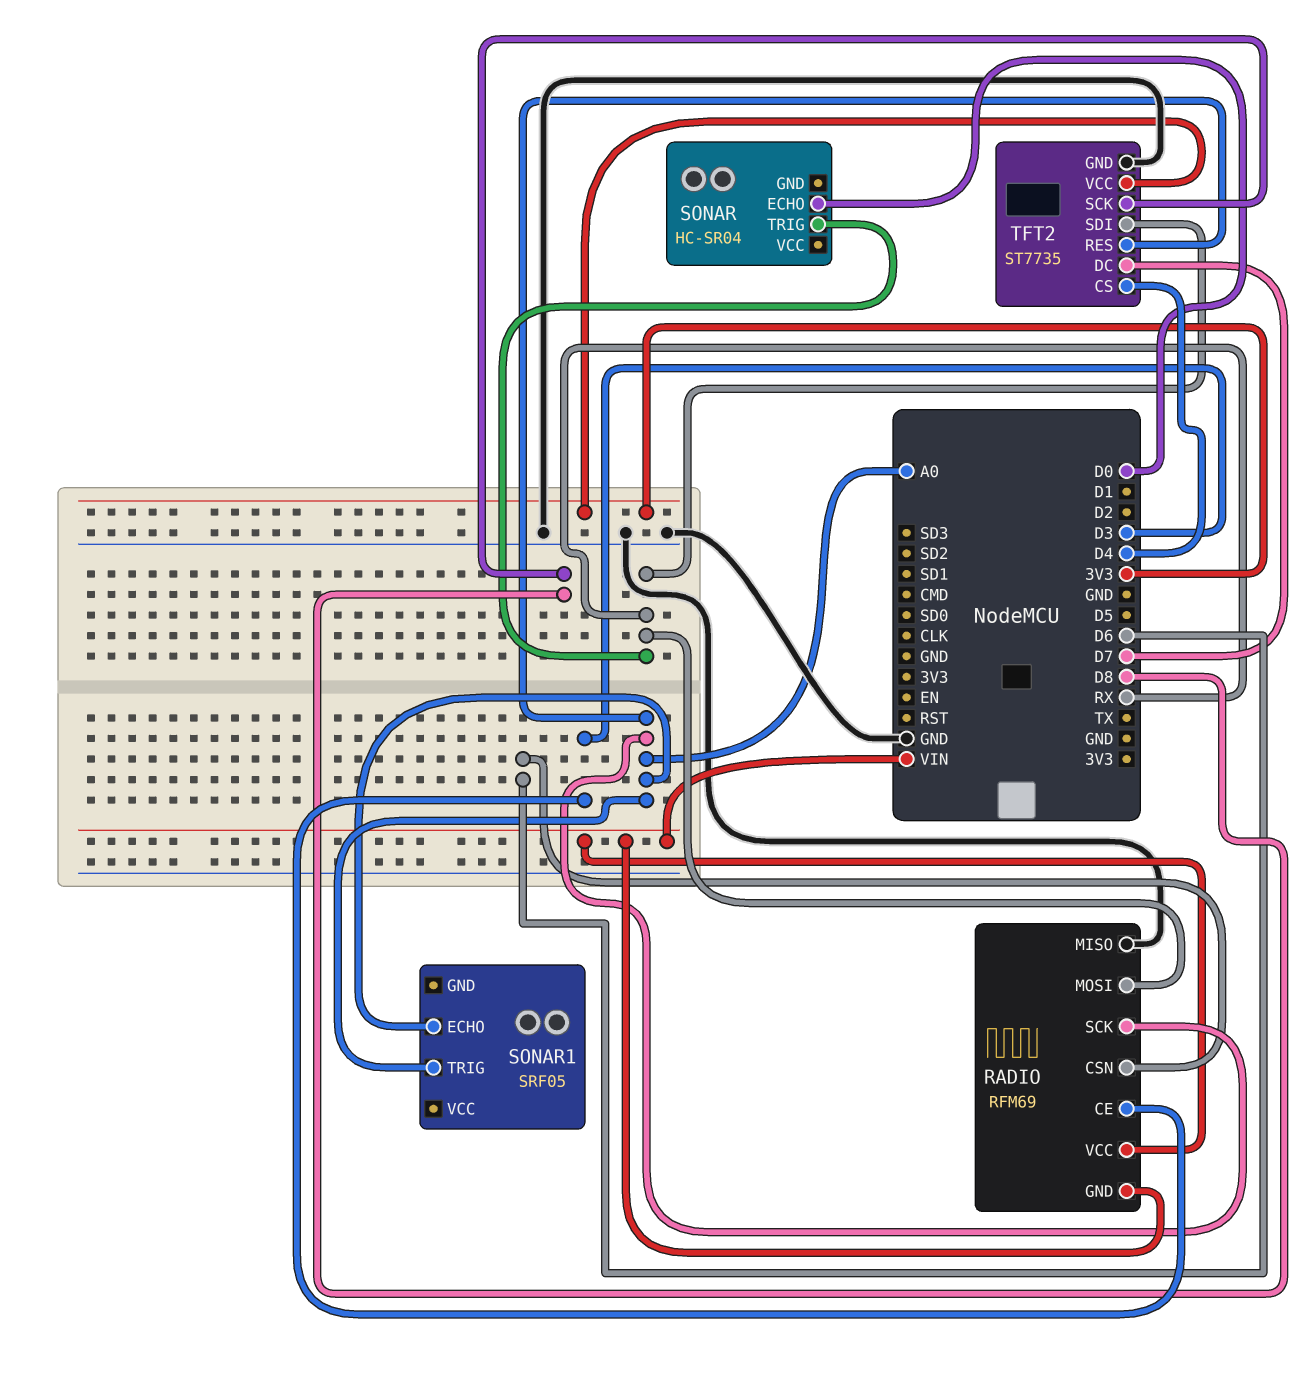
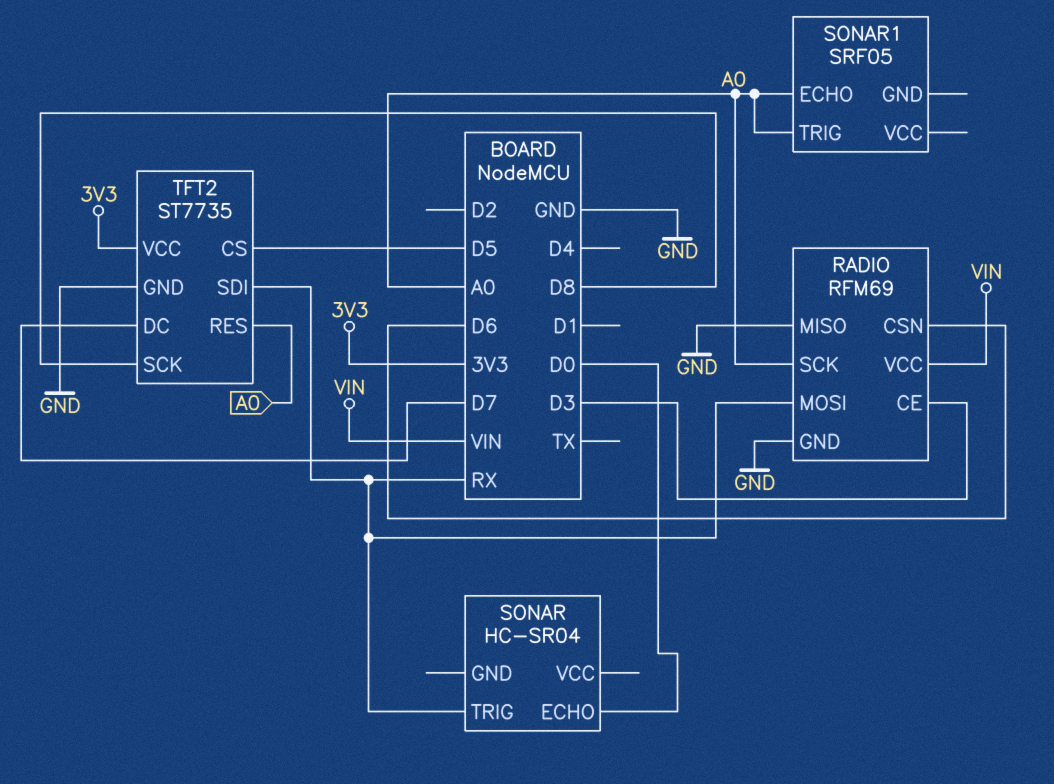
RADIO pin GND: VIN -> GND
TFT2 pin CS: D4 -> D5

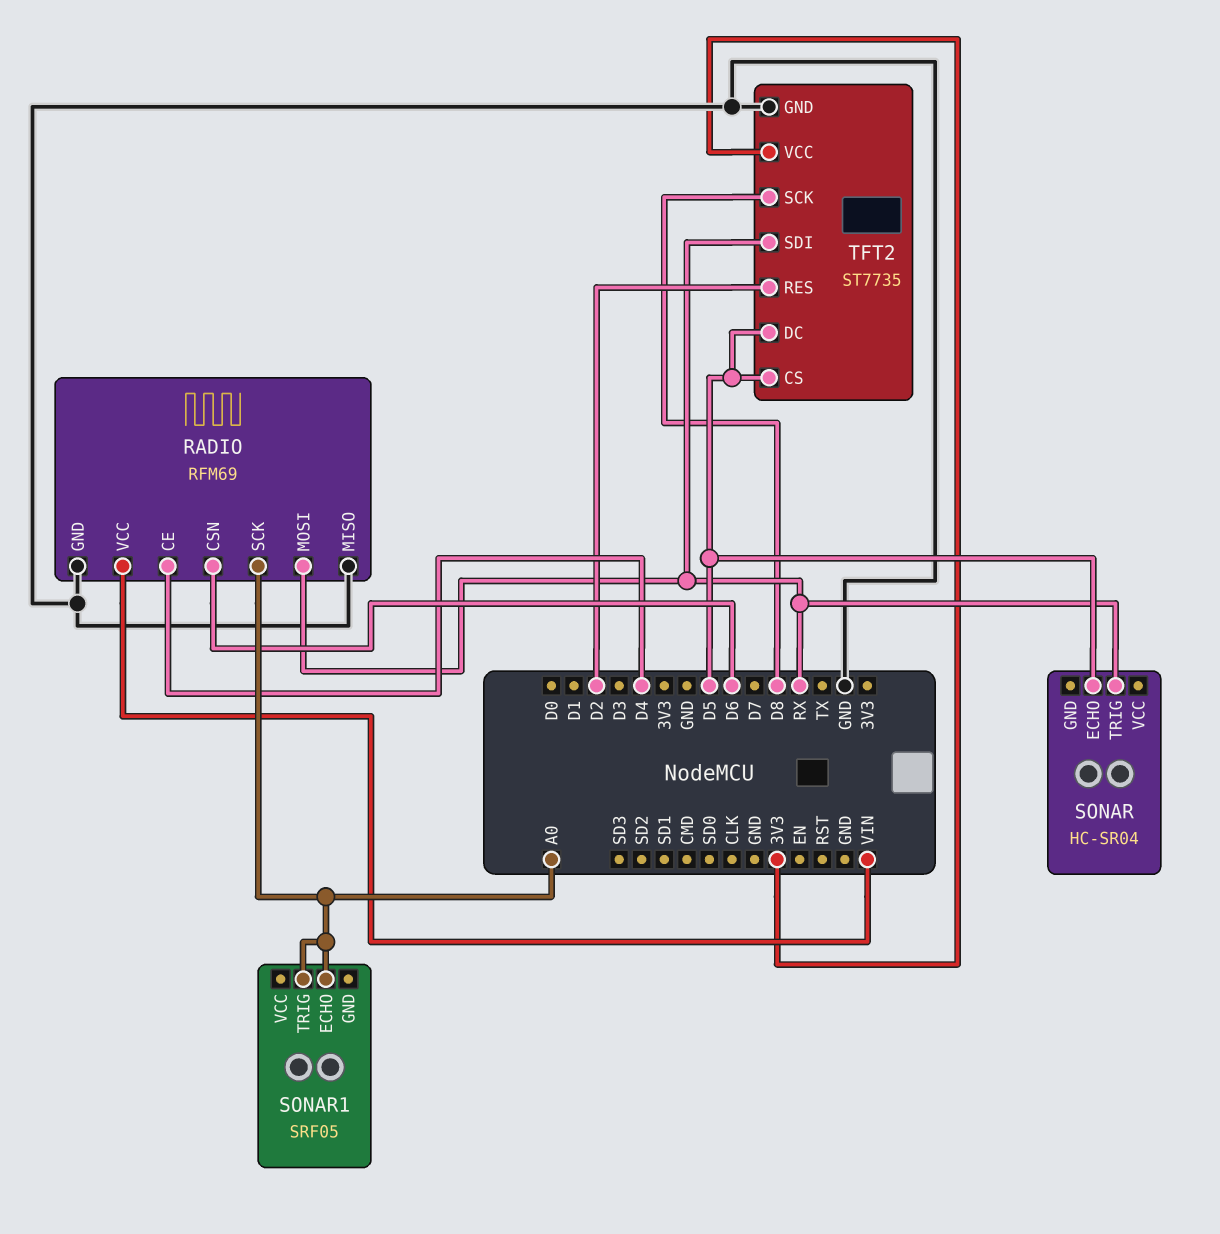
RADIO pin CE: D3 -> D4
SONAR pin ECHO: D0 -> D5
TFT2 pin DC: D7 -> D5
TFT2 pin RES: A0 -> D2

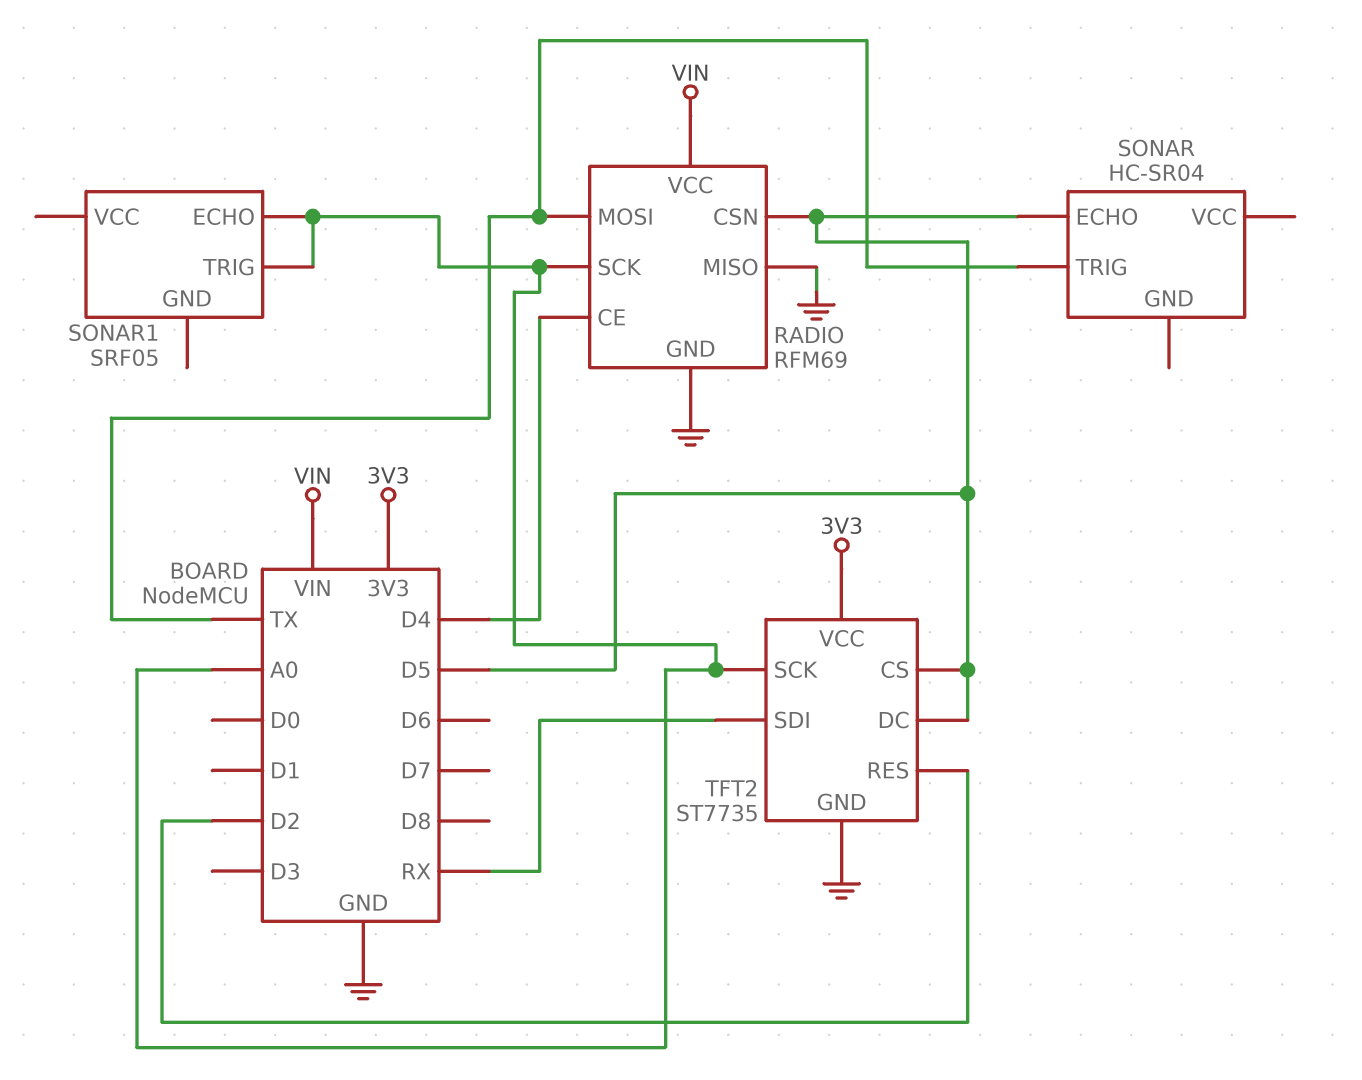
RADIO pin CSN: D6 -> D5
RADIO pin MOSI: RX -> TX
SONAR pin TRIG: RX -> TX
TFT2 pin SCK: D8 -> A0

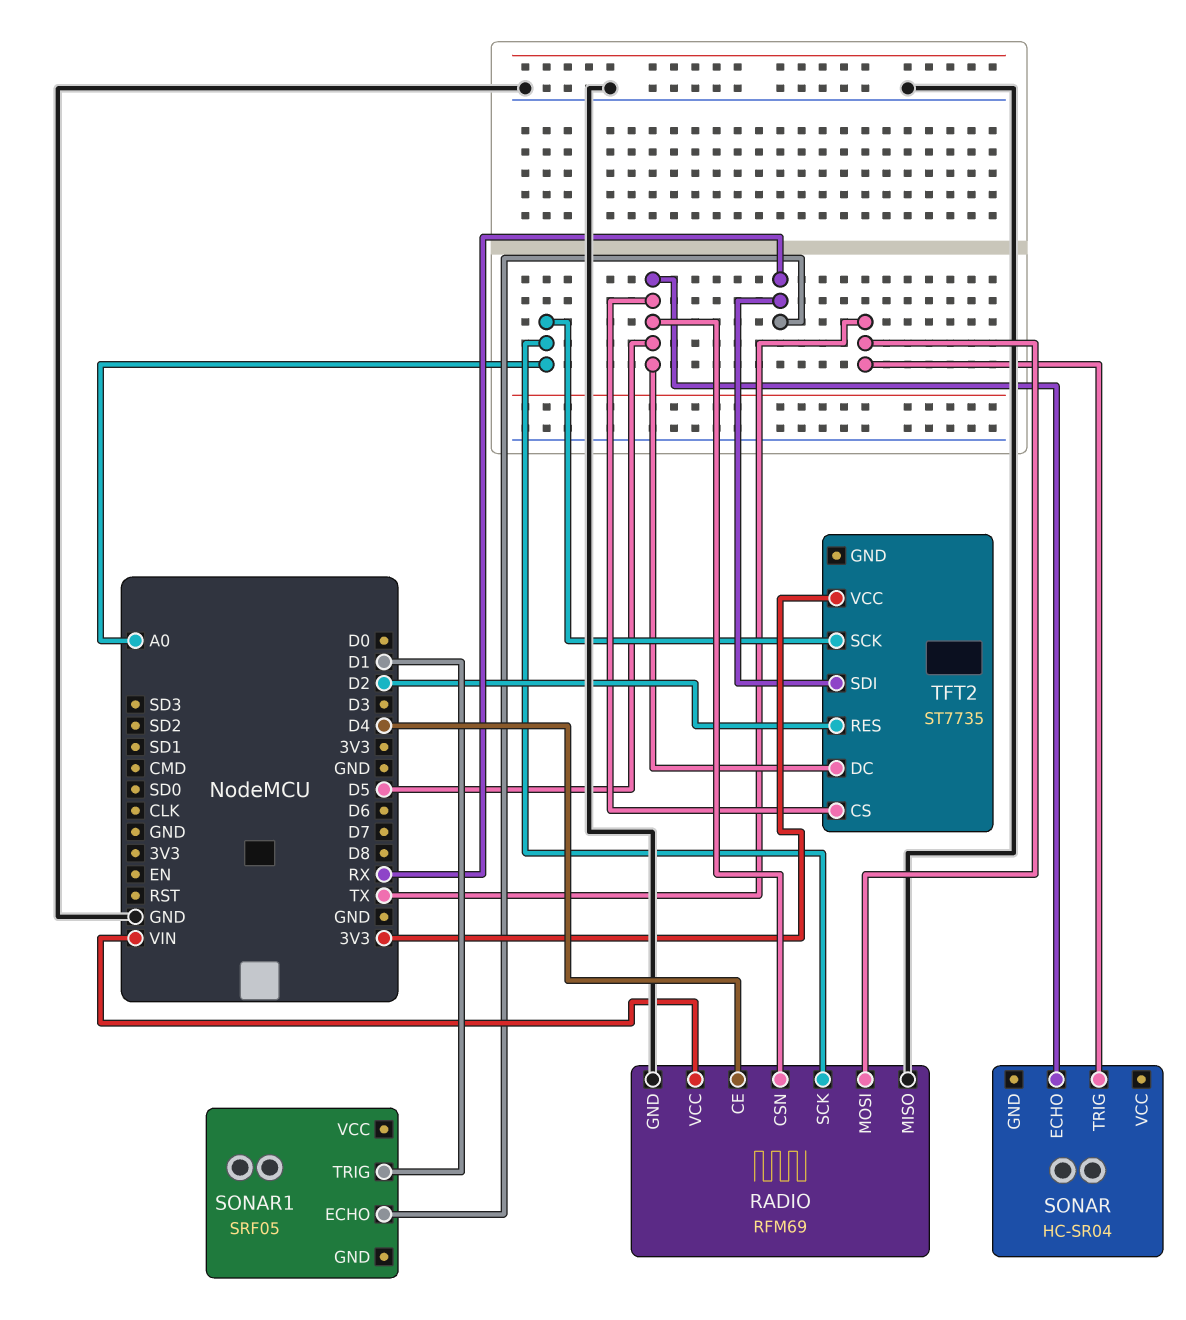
SONAR1 pin ECHO: A0 -> RX
SONAR1 pin TRIG: A0 -> D1
TFT2 pin GND: GND -> none

